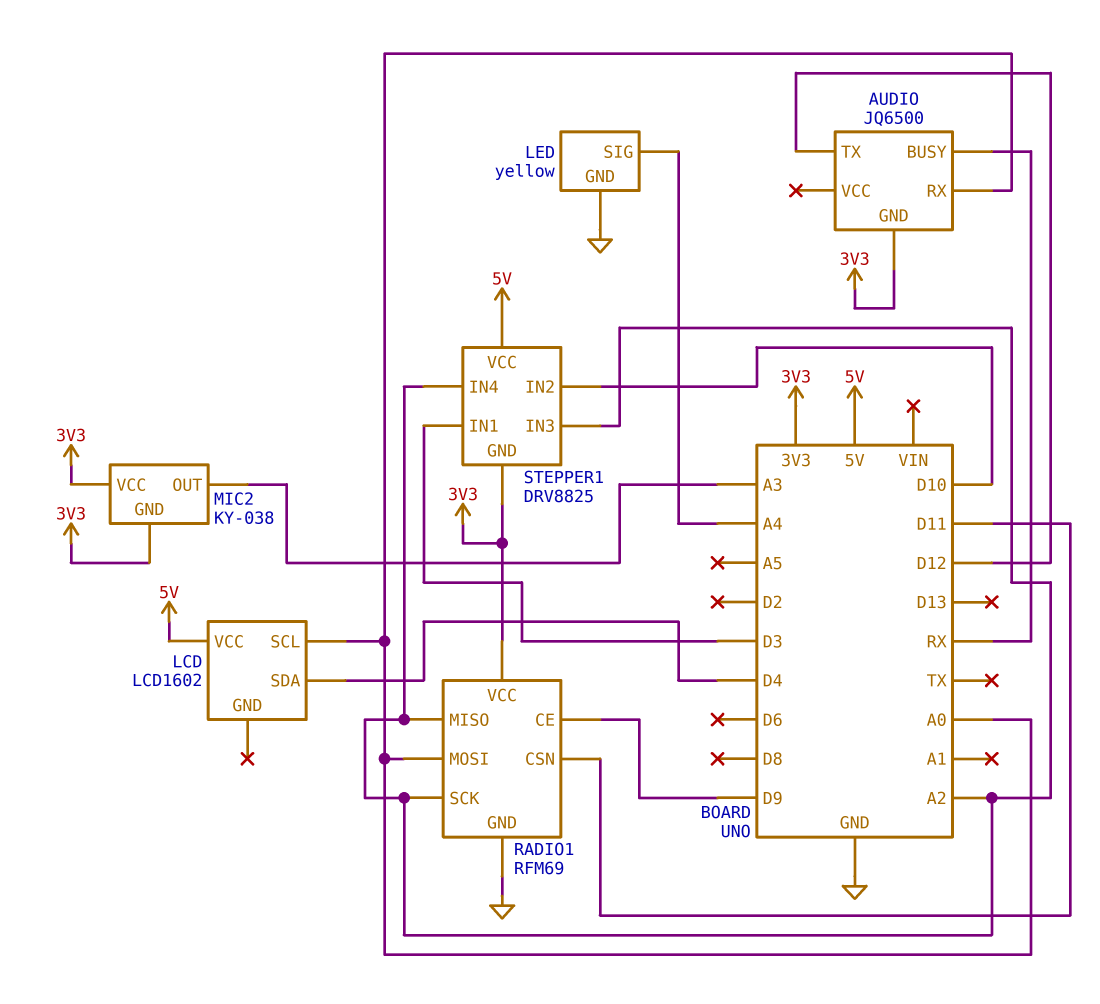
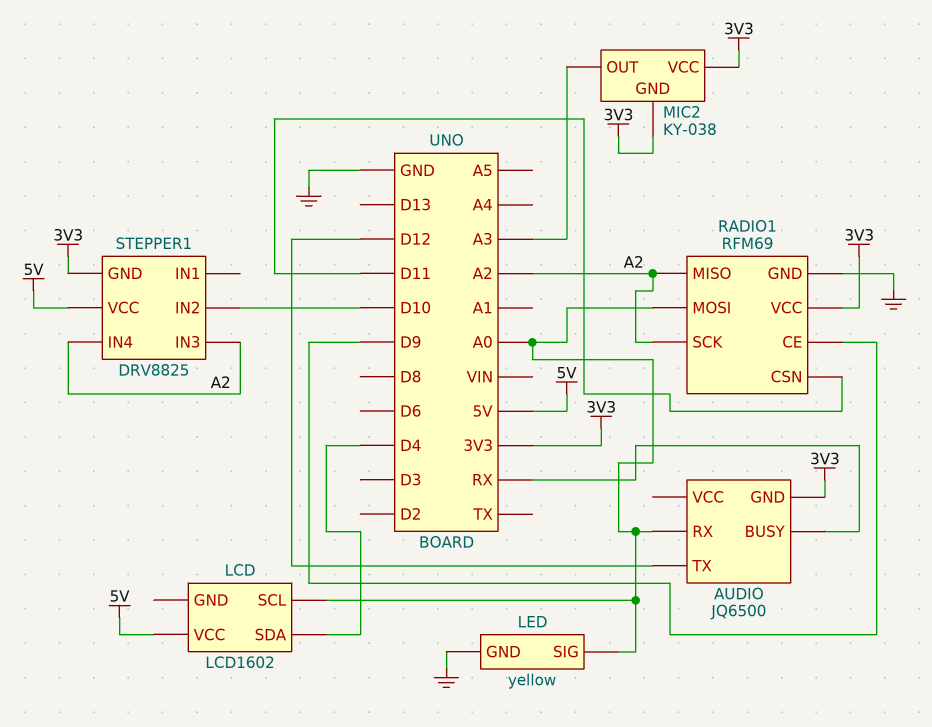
LED pin SIG: A4 -> A0
STEPPER1 pin IN1: D3 -> none

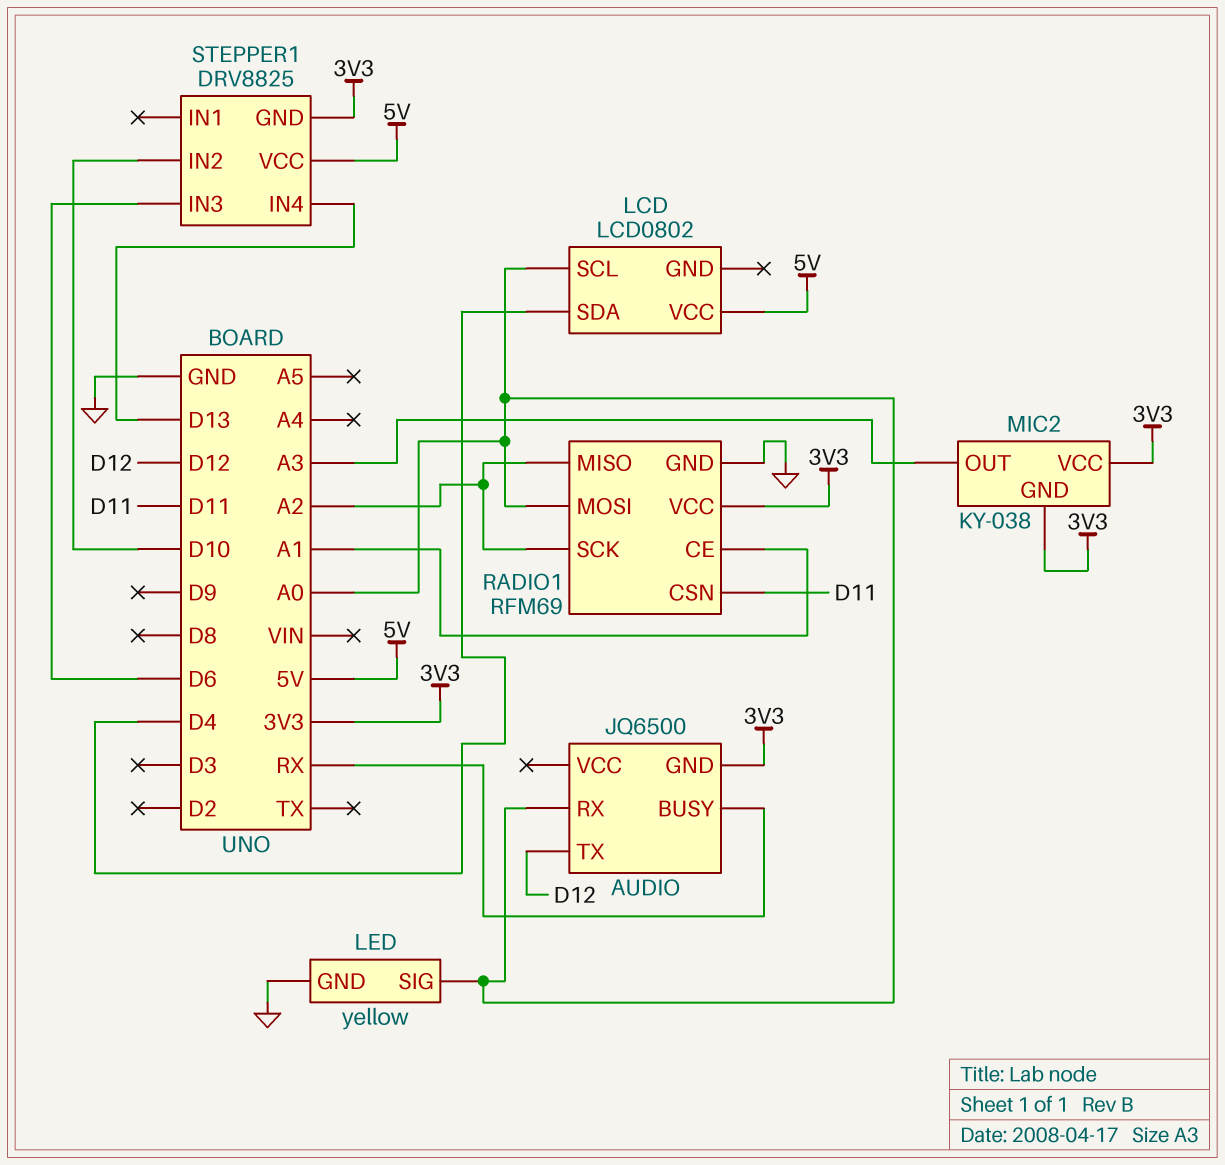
LCD: LCD1602 -> LCD0802
RADIO1 pin CE: D9 -> A1
STEPPER1 pin IN3: A2 -> D6
STEPPER1 pin IN4: A2 -> D13

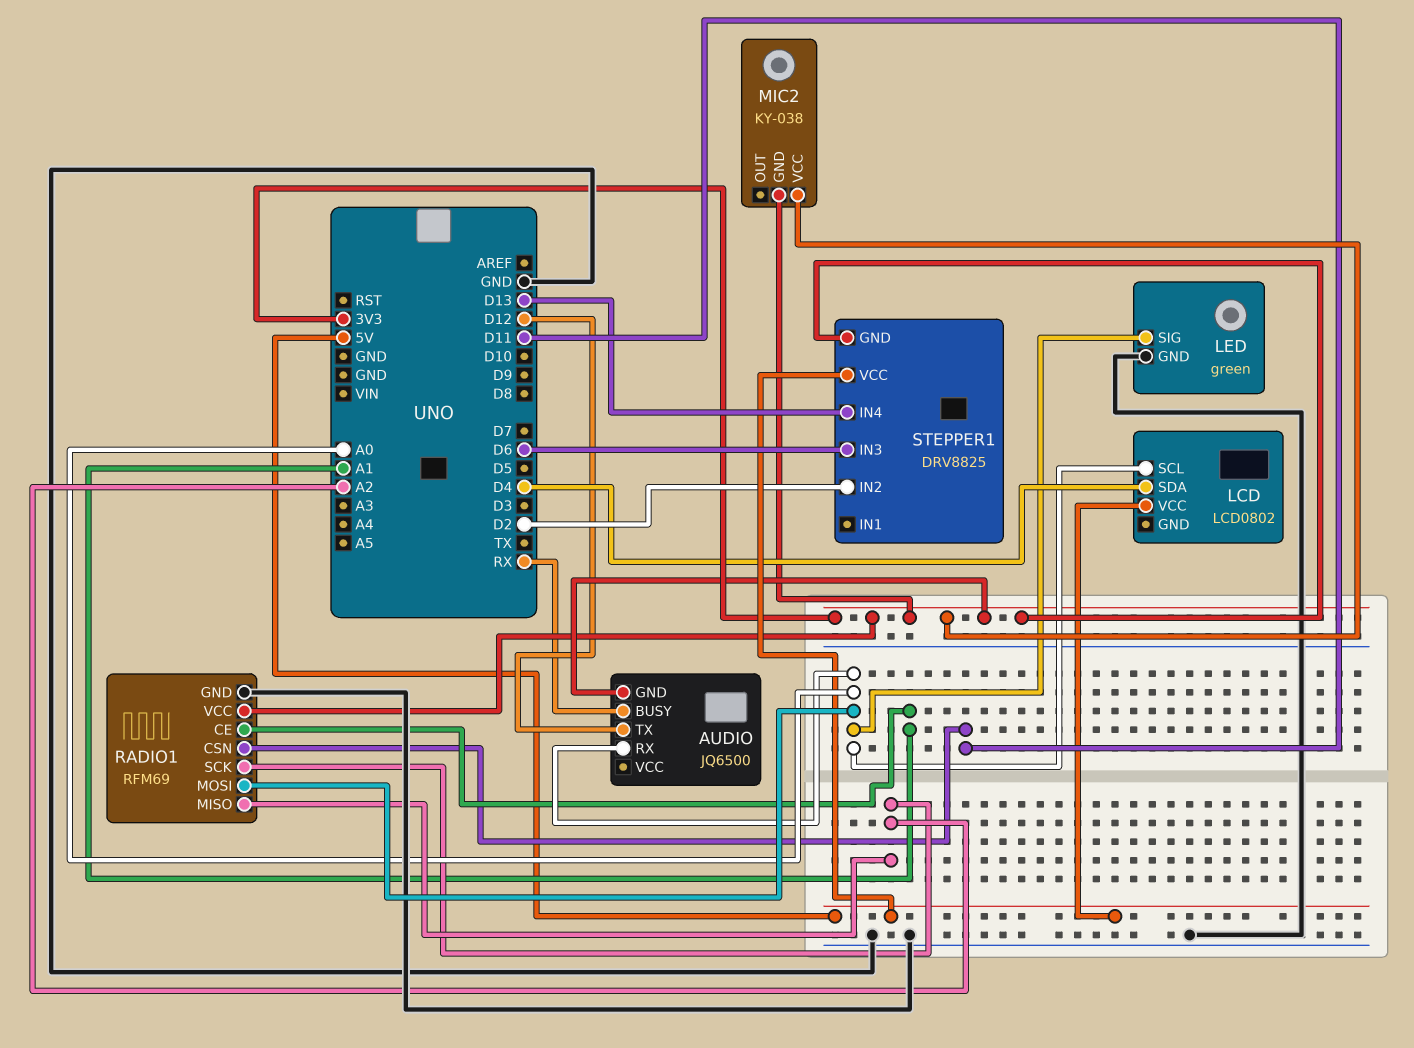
LED: yellow -> green
MIC2 pin OUT: A3 -> none
STEPPER1 pin IN2: D10 -> D2

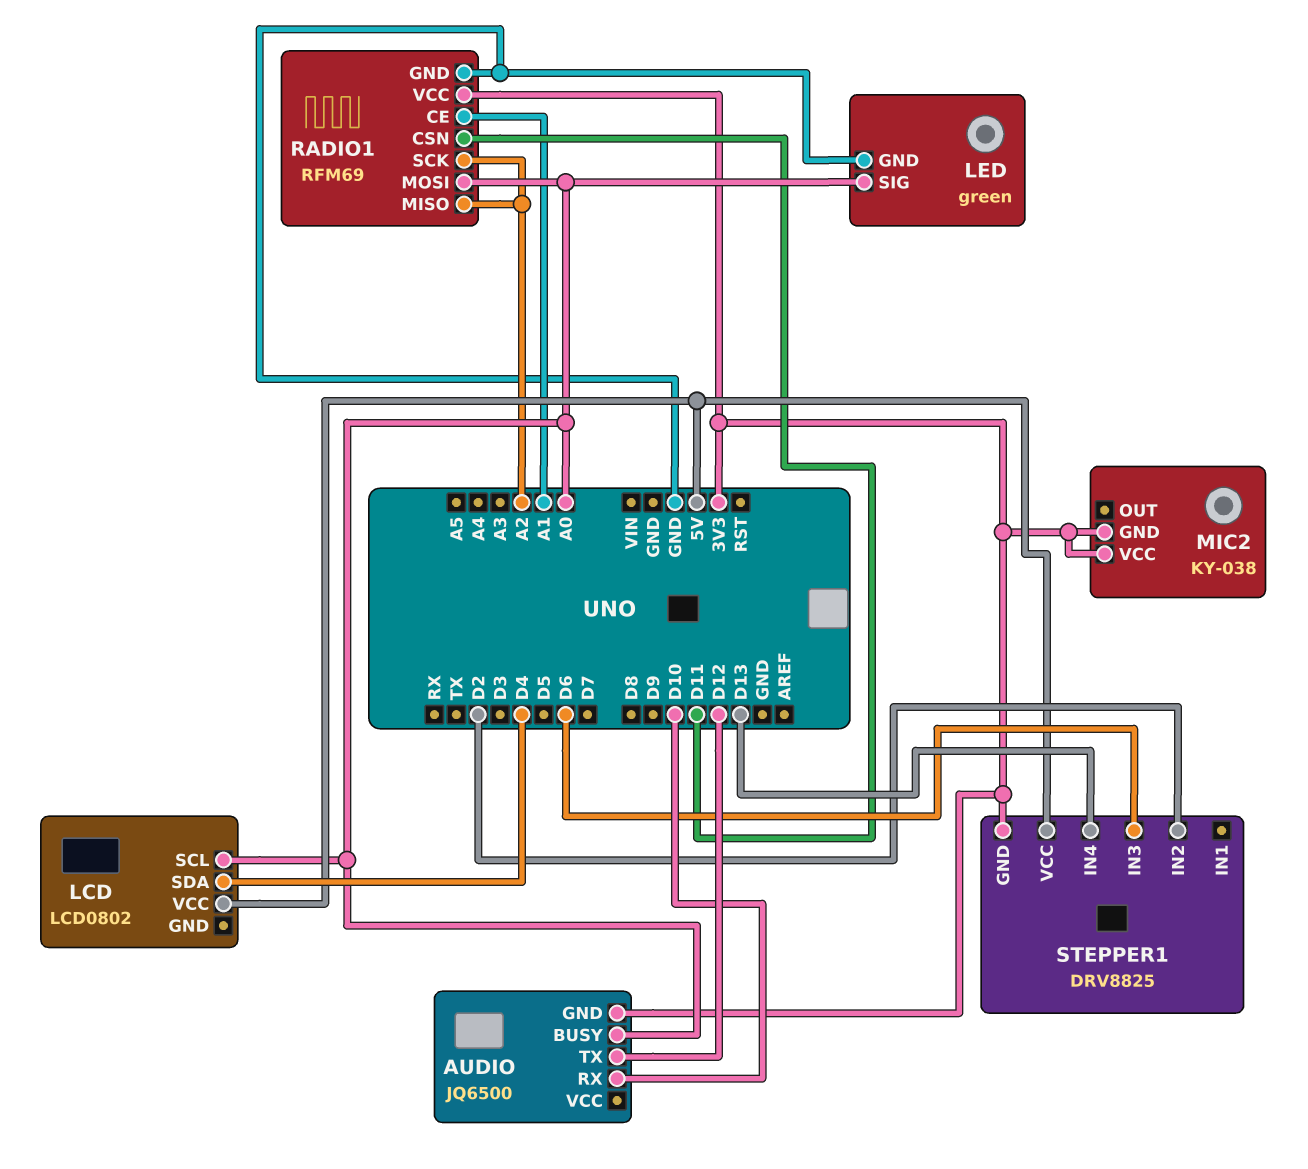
AUDIO pin BUSY: RX -> A0
AUDIO pin RX: A0 -> D10

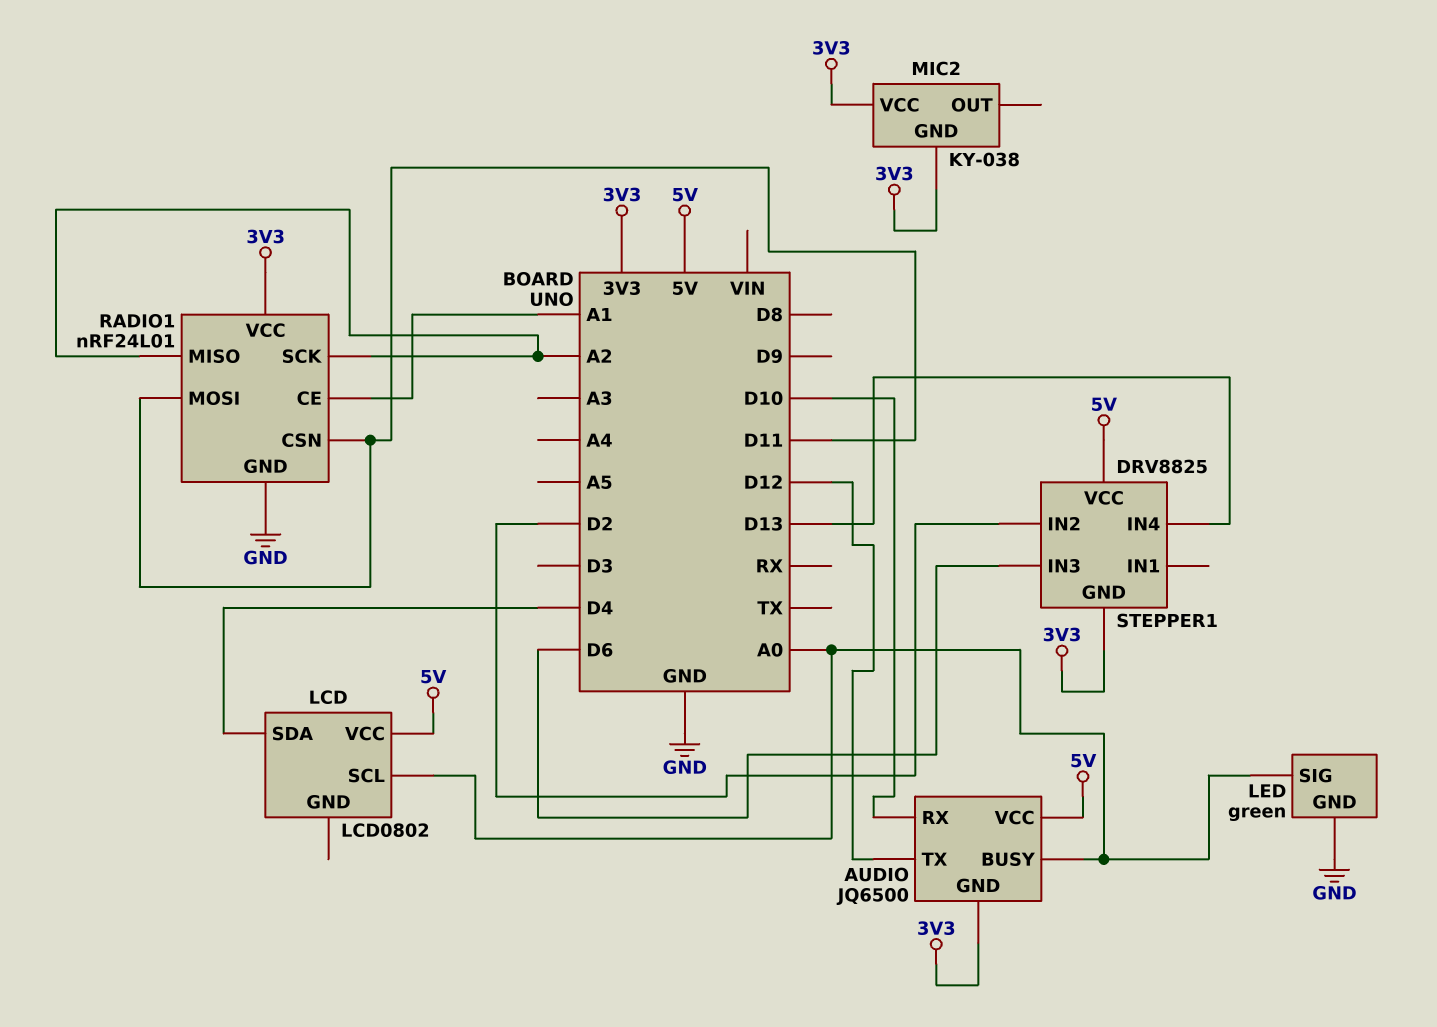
AUDIO pin VCC: none -> 5V
RADIO1: RFM69 -> nRF24L01
RADIO1 pin MOSI: A0 -> D11

